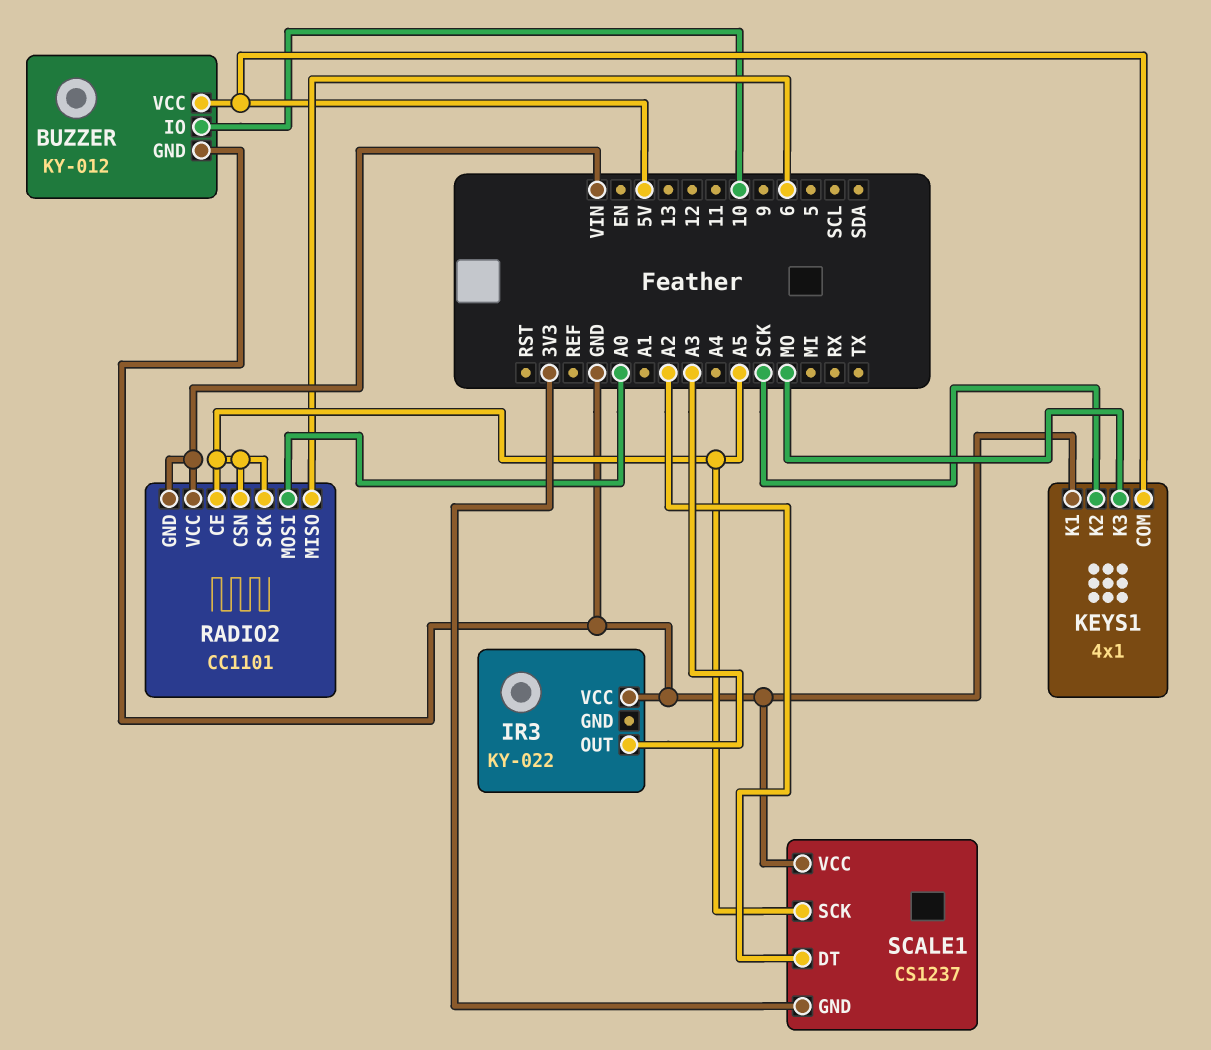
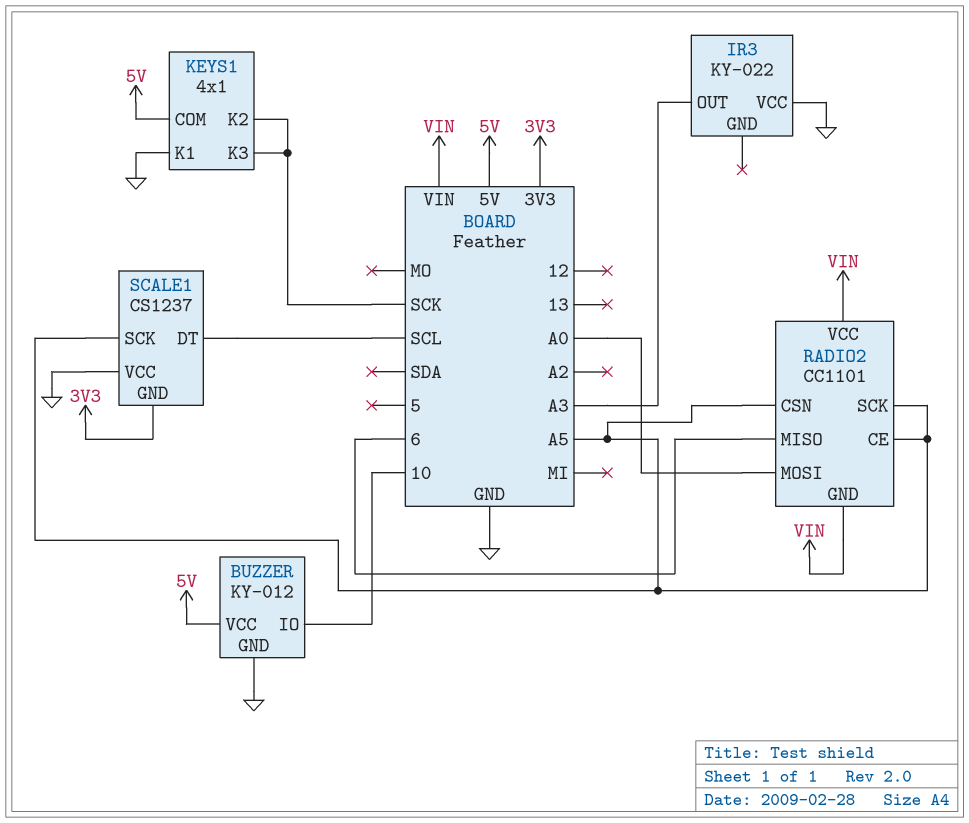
KEYS1 pin K3: MO -> SCK
SCALE1 pin DT: A2 -> SCL

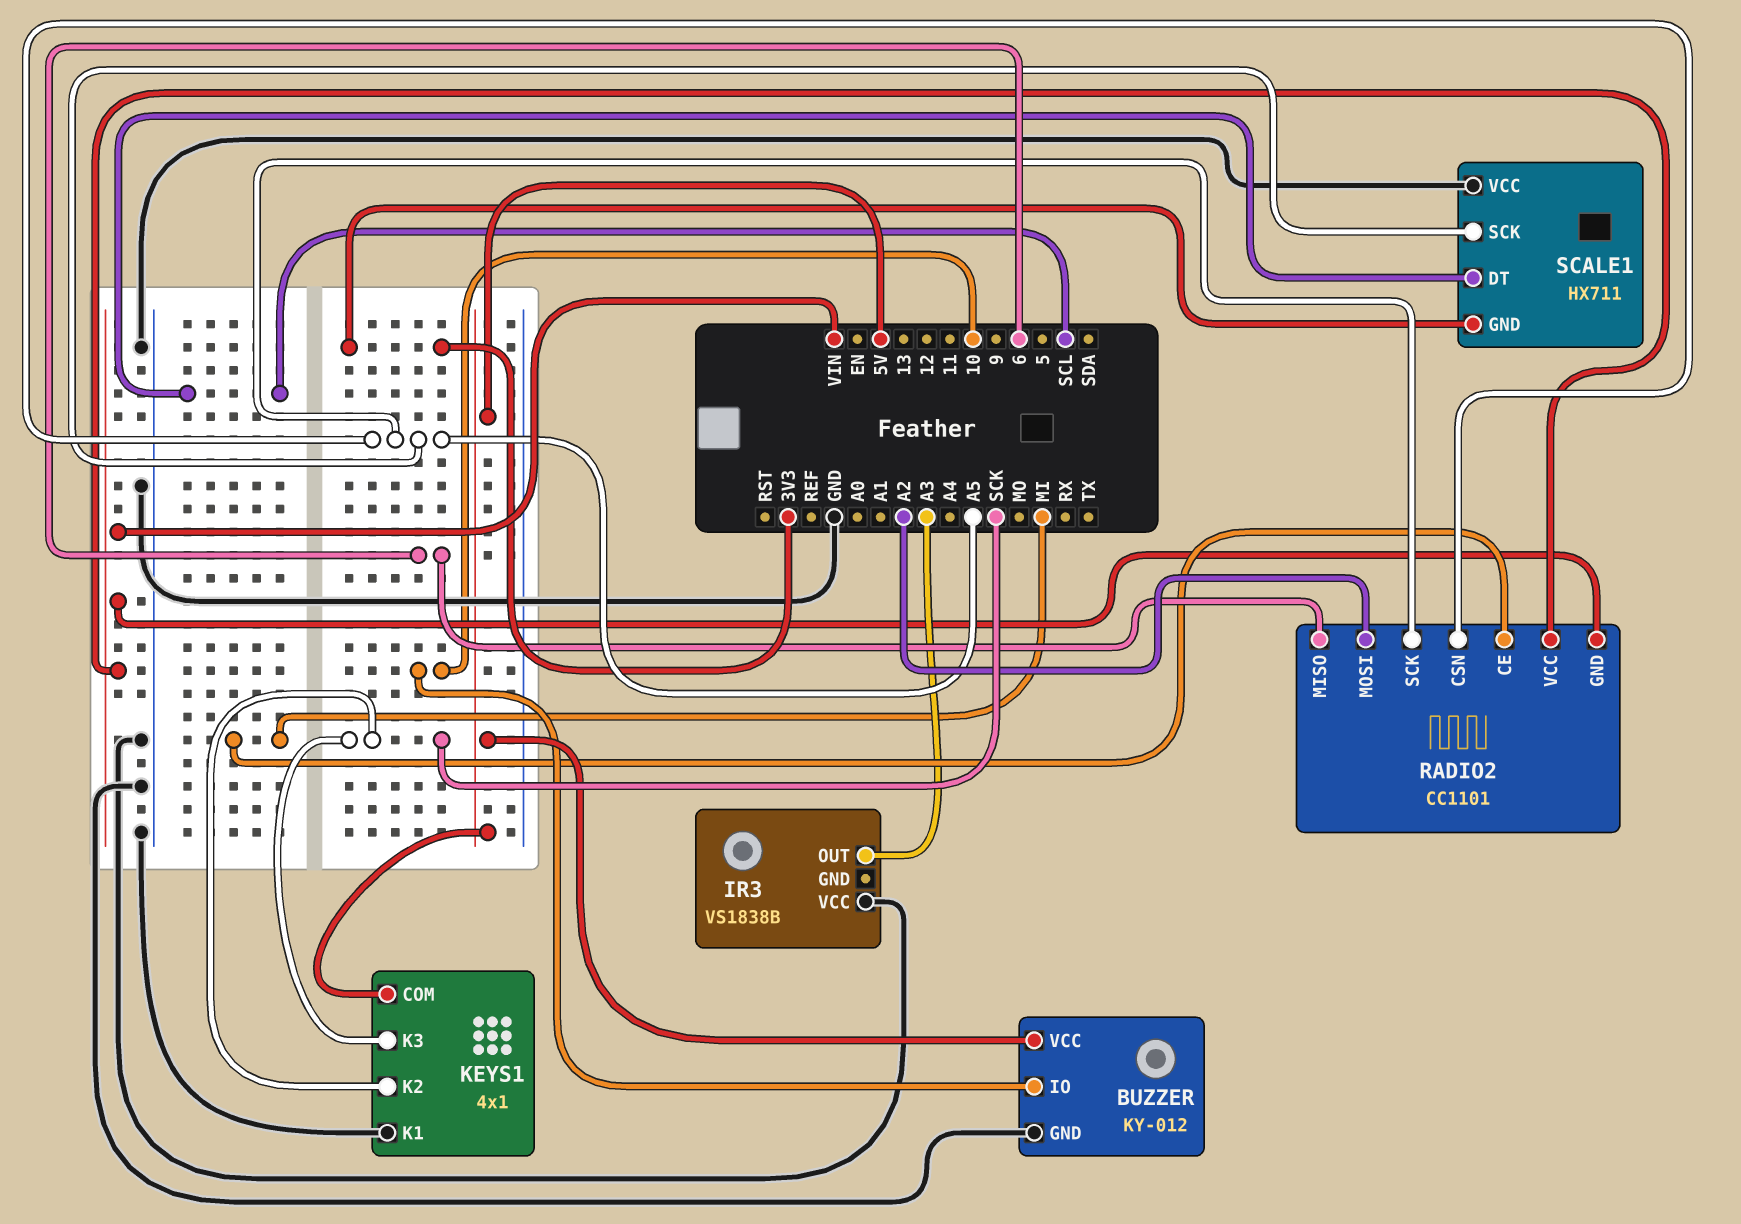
IR3: KY-022 -> VS1838B
RADIO2 pin CE: A5 -> MI
RADIO2 pin MOSI: A0 -> A2
SCALE1: CS1237 -> HX711

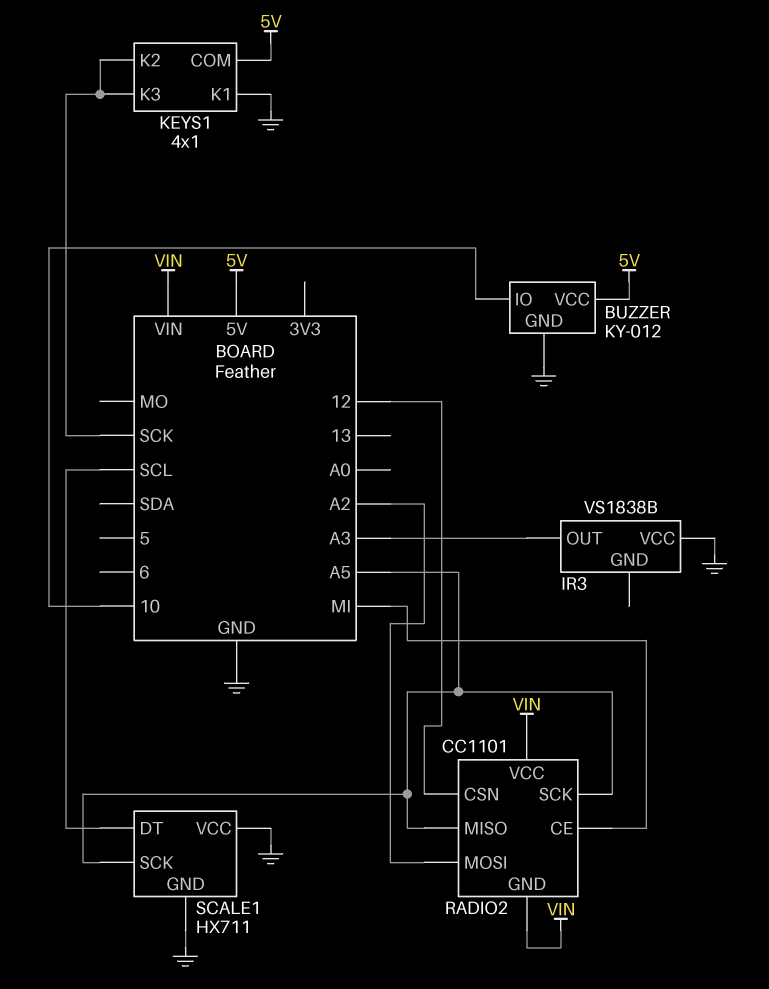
RADIO2 pin CSN: A5 -> 12
RADIO2 pin MISO: 6 -> A5
SCALE1 pin GND: 3V3 -> GND

